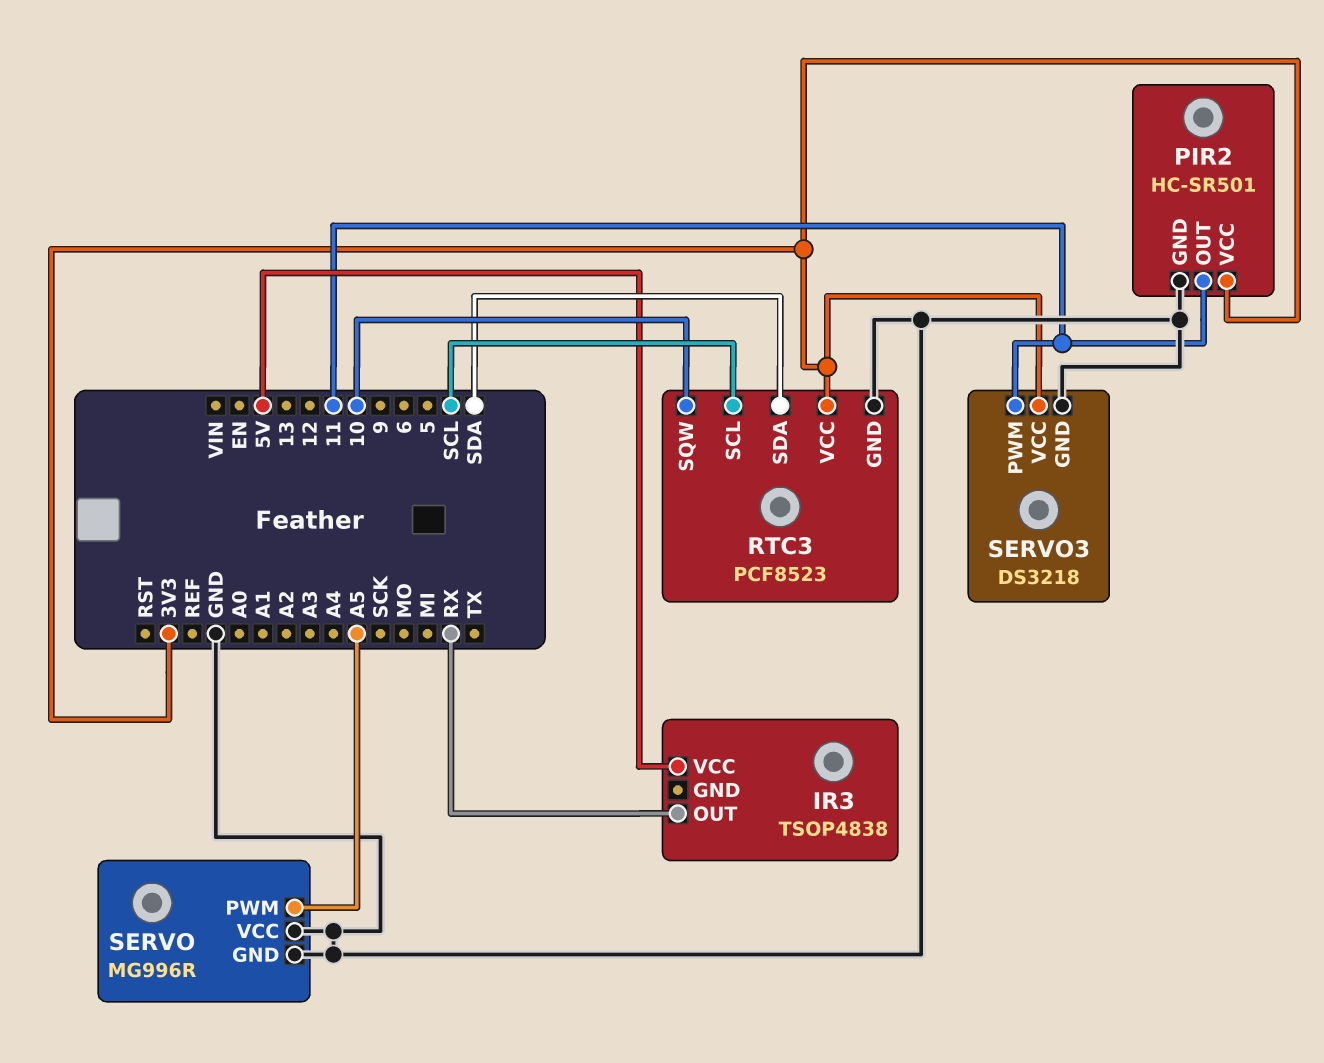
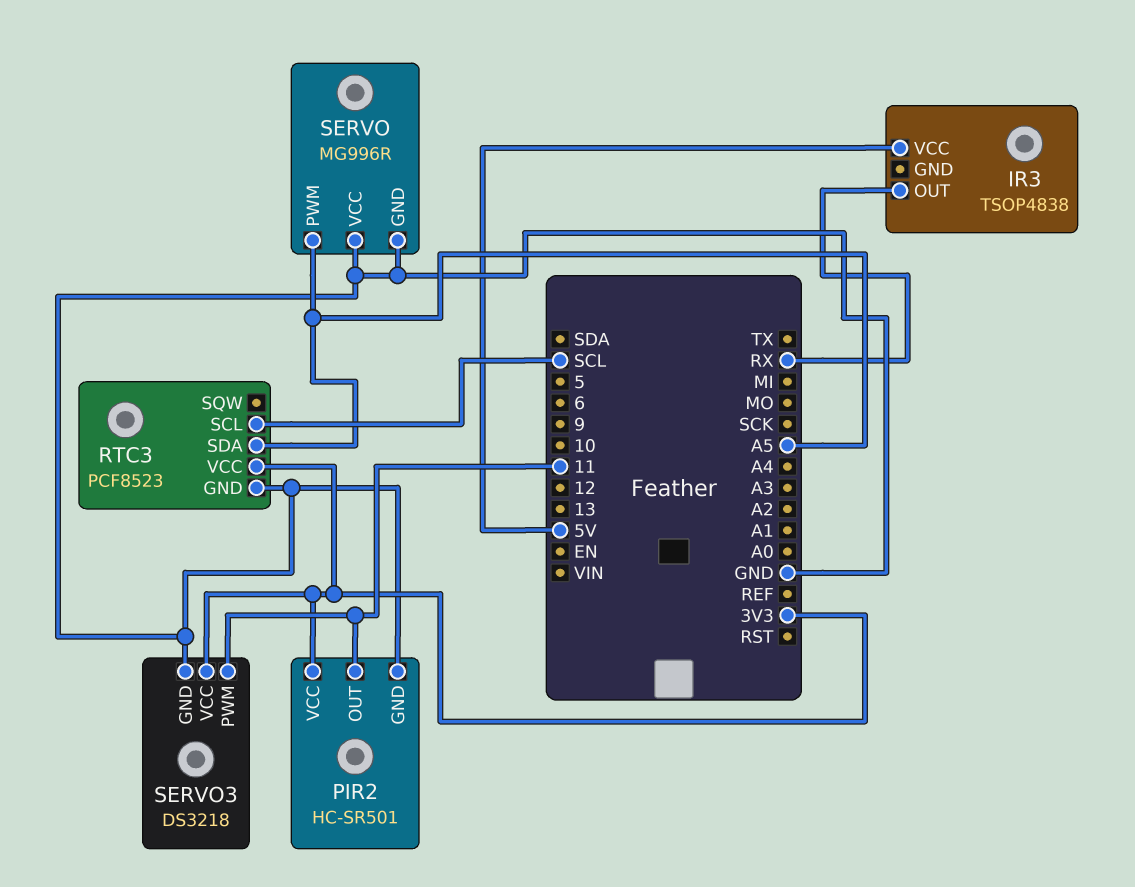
RTC3 pin SDA: SDA -> A5
RTC3 pin SQW: 10 -> none

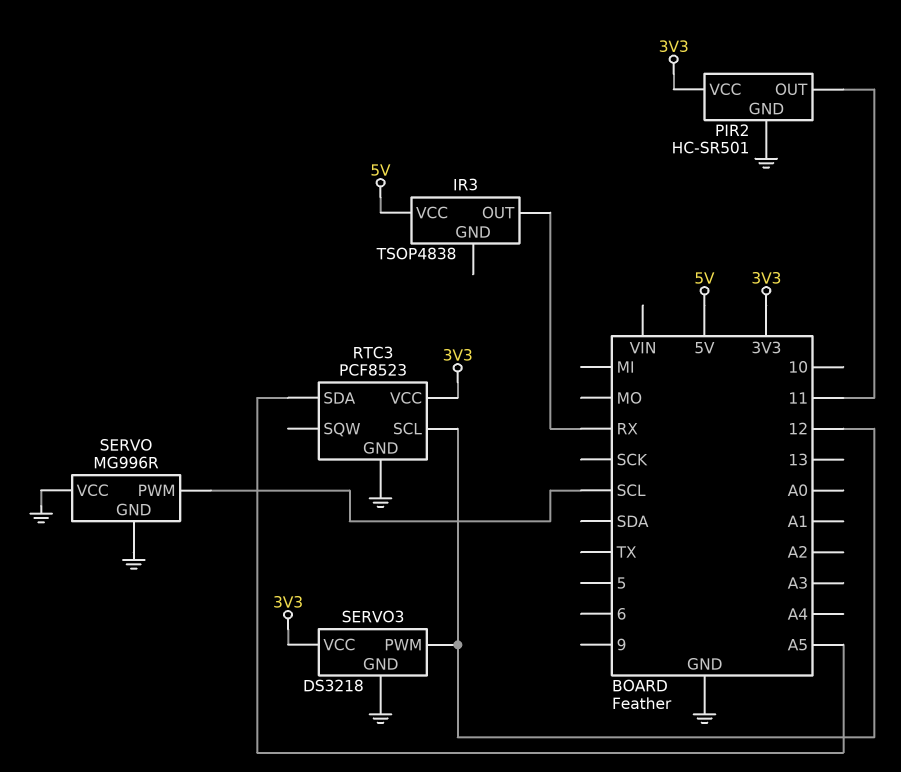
RTC3 pin SCL: SCL -> 12
SERVO pin PWM: A5 -> SCL
SERVO3 pin PWM: 11 -> 12

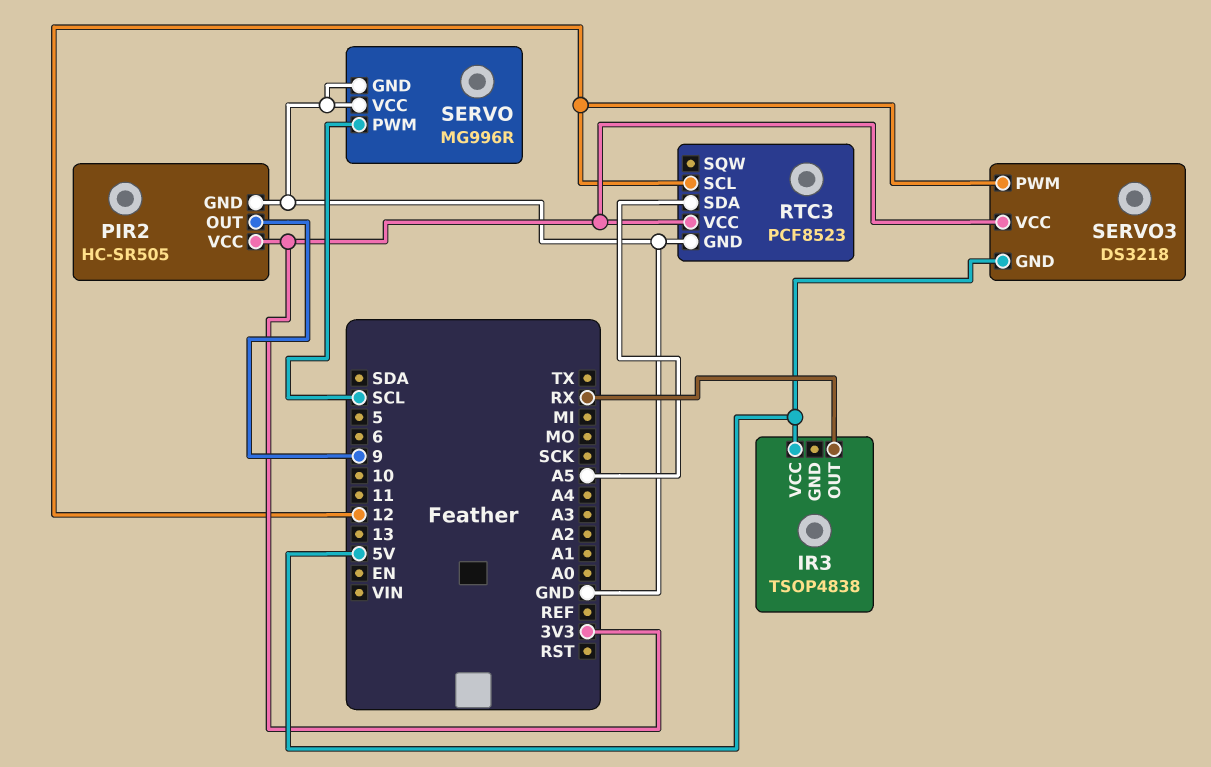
PIR2: HC-SR501 -> HC-SR505
PIR2 pin OUT: 11 -> 9
SERVO3 pin GND: GND -> 5V

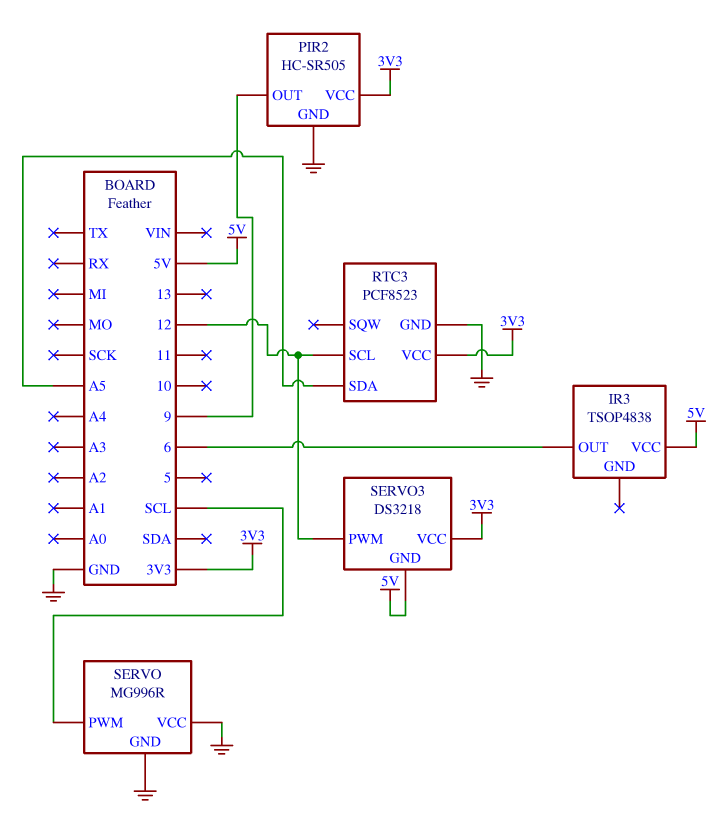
IR3 pin OUT: RX -> 6

